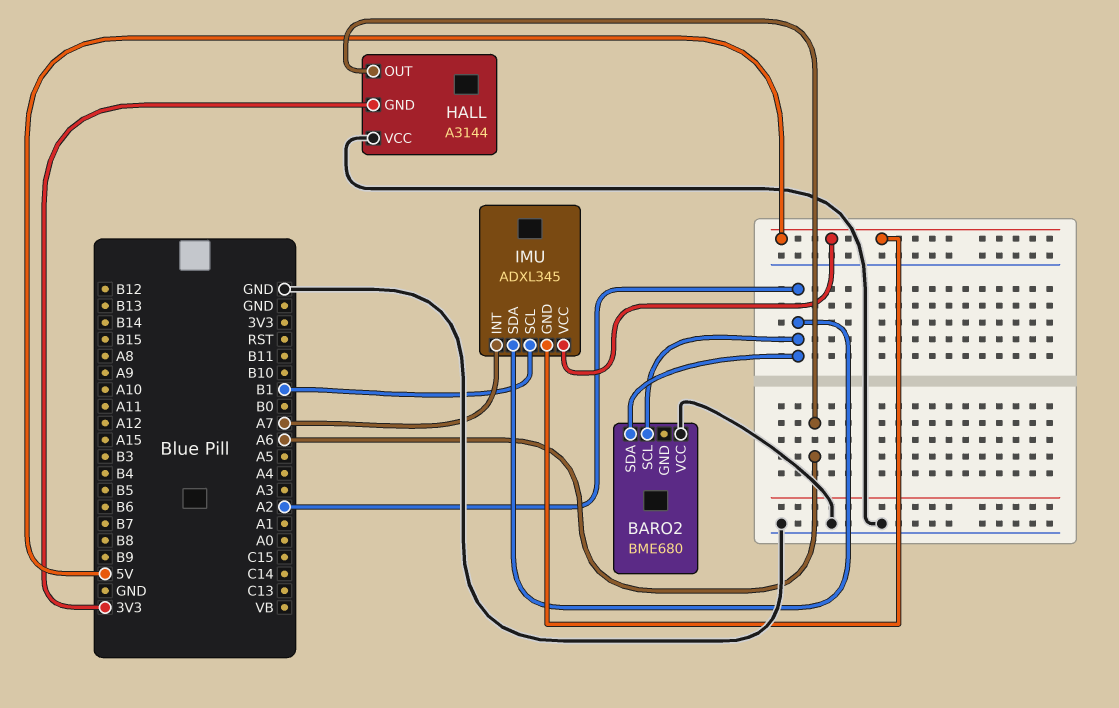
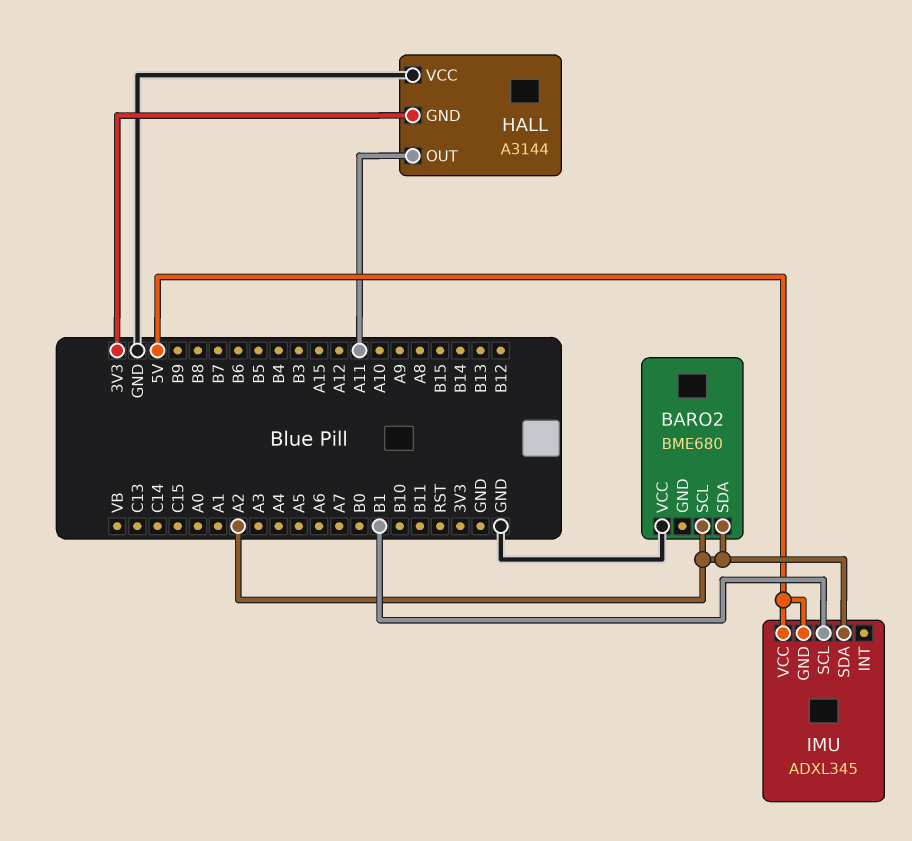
HALL pin OUT: A6 -> A11
IMU pin INT: A7 -> none

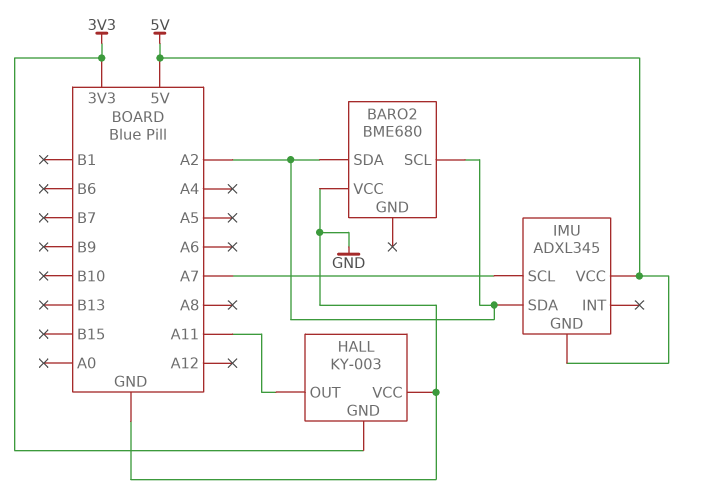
HALL: A3144 -> KY-003
IMU pin SCL: B1 -> A7

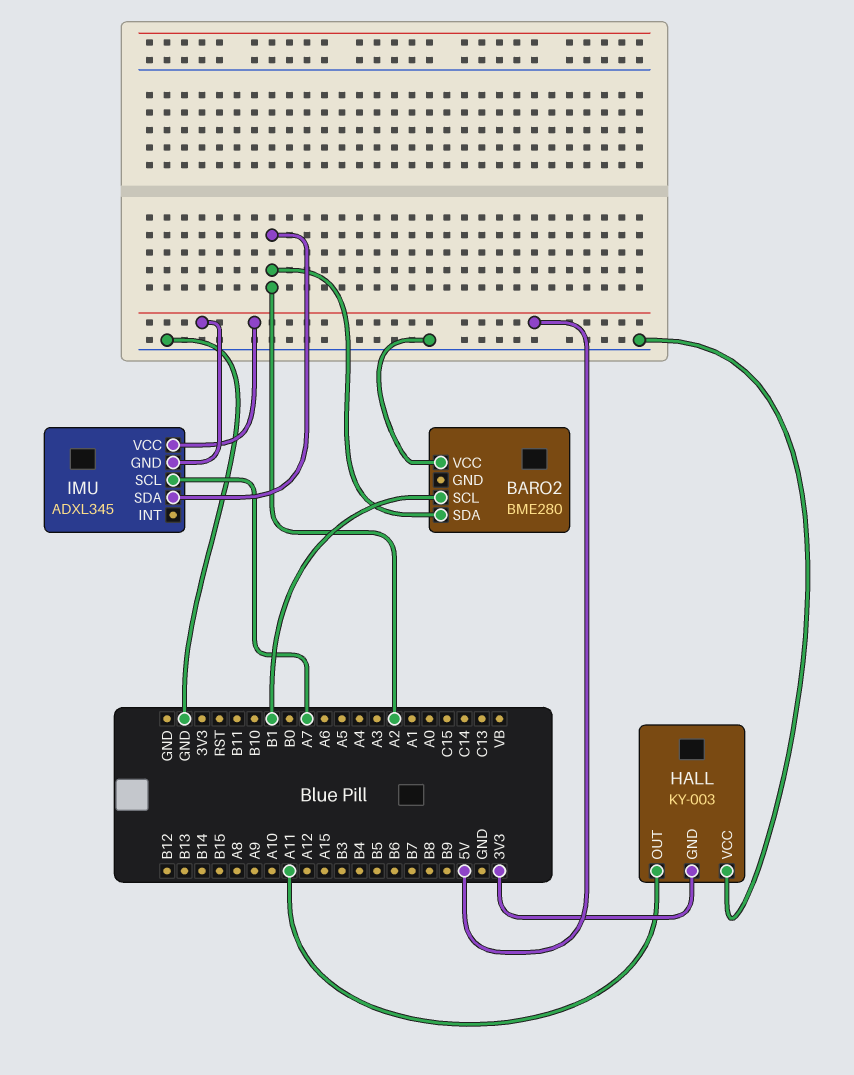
BARO2: BME680 -> BME280
BARO2 pin SCL: A2 -> B1

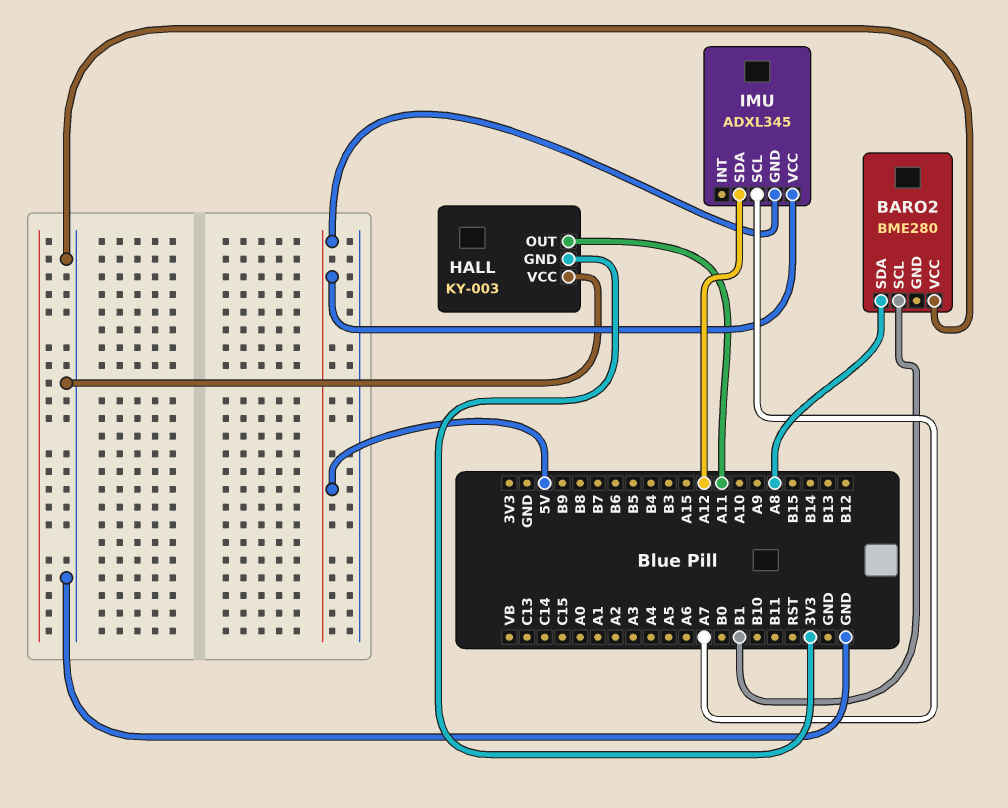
BARO2 pin SDA: A2 -> A8
IMU pin SDA: A2 -> A12

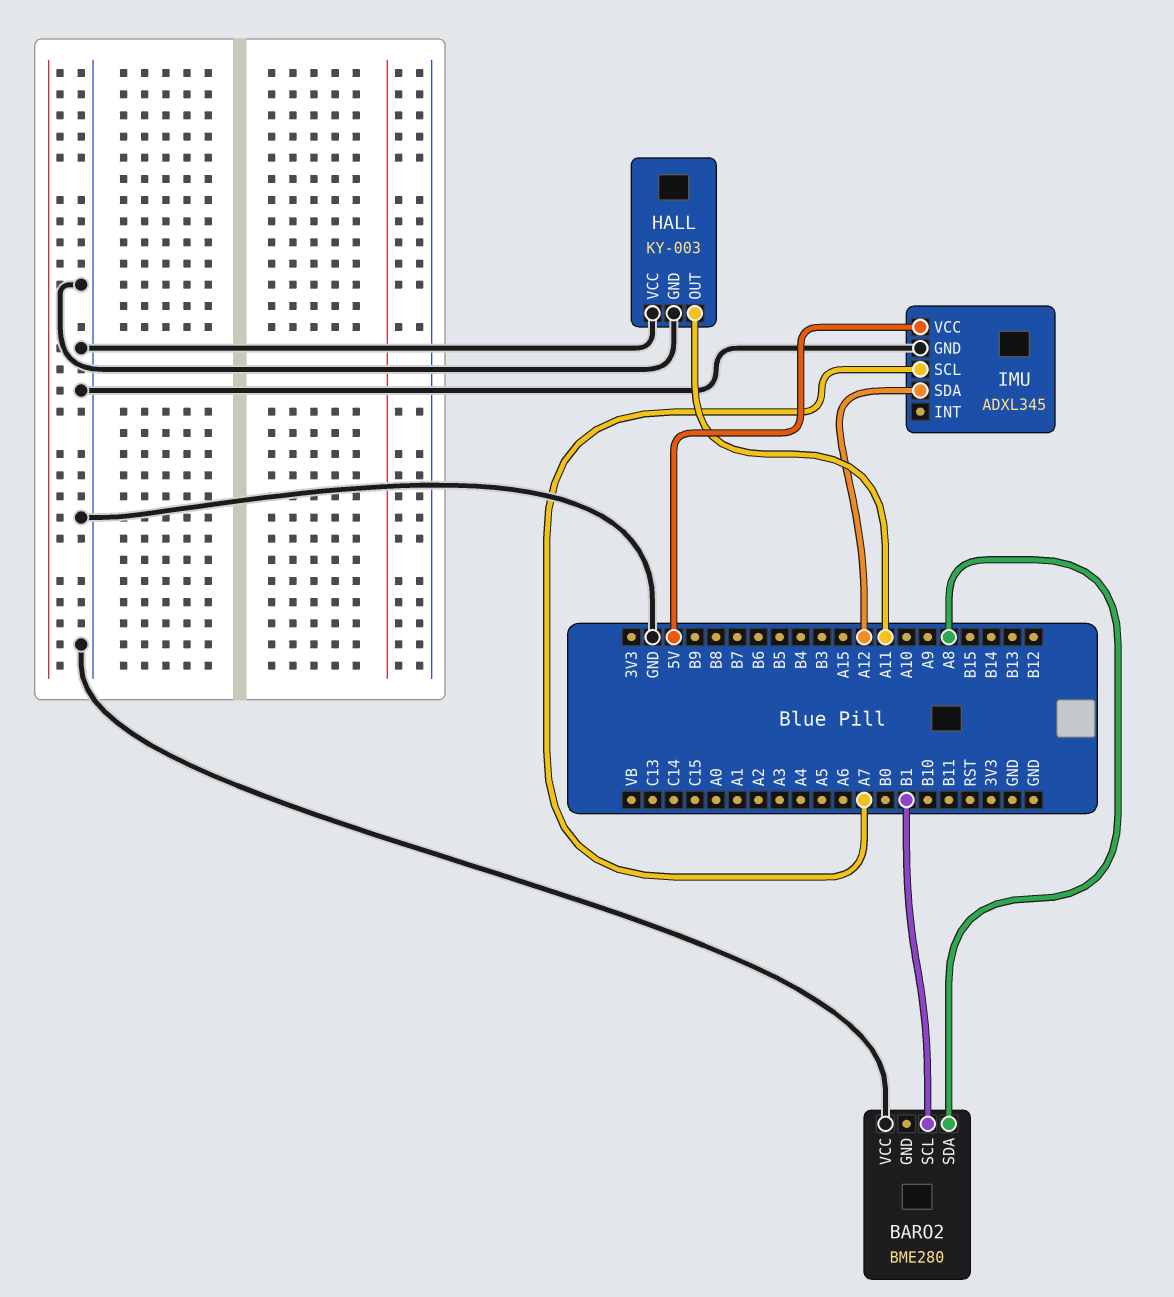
HALL pin GND: 3V3 -> GND
IMU pin GND: 5V -> GND

